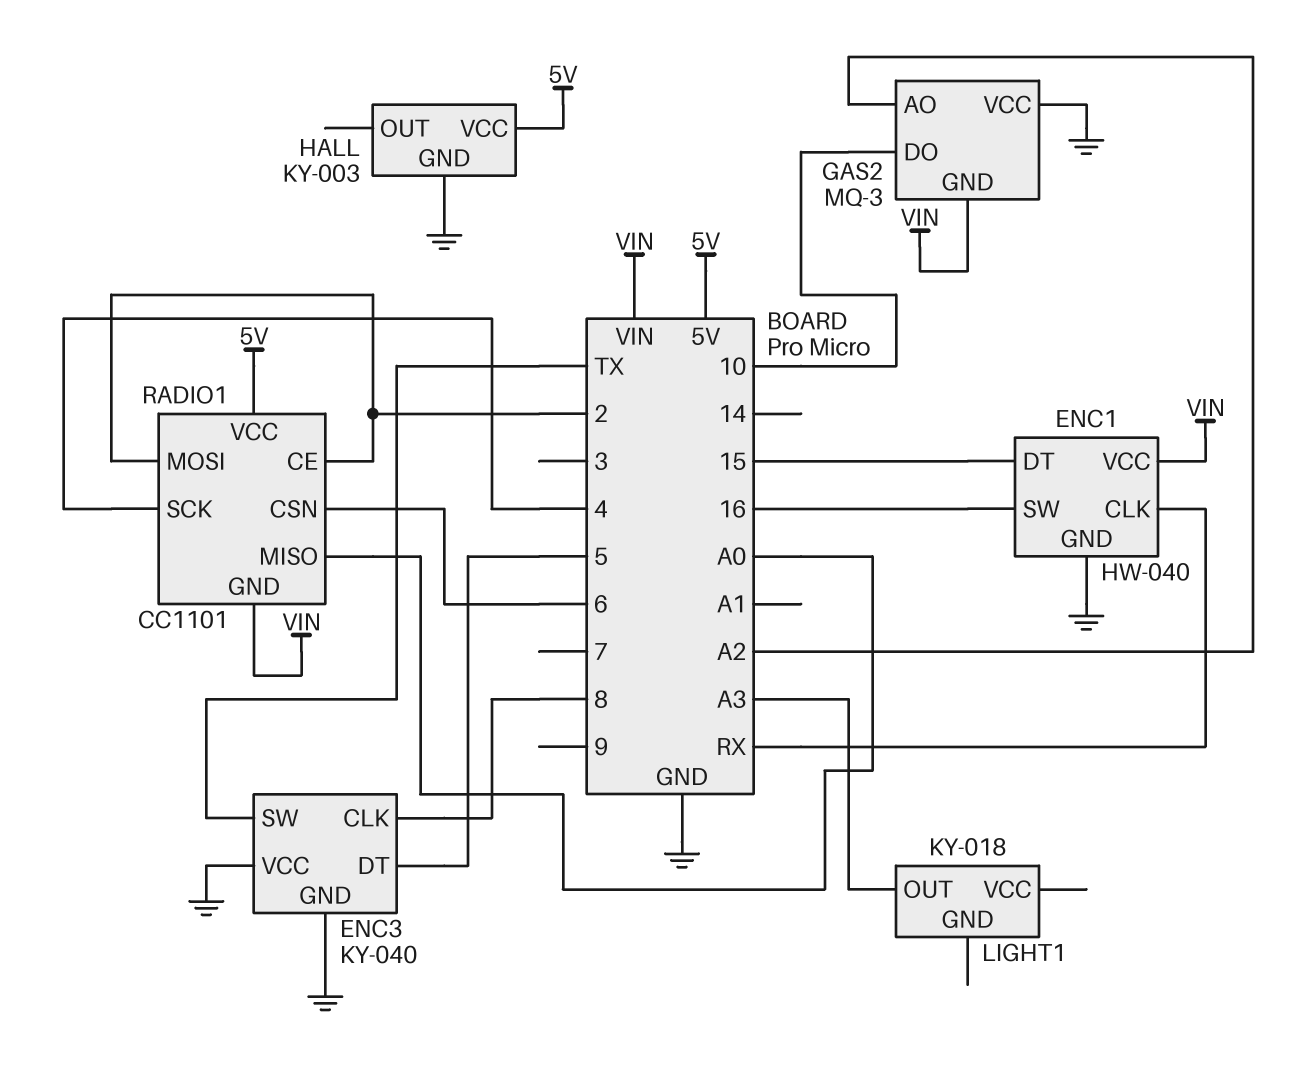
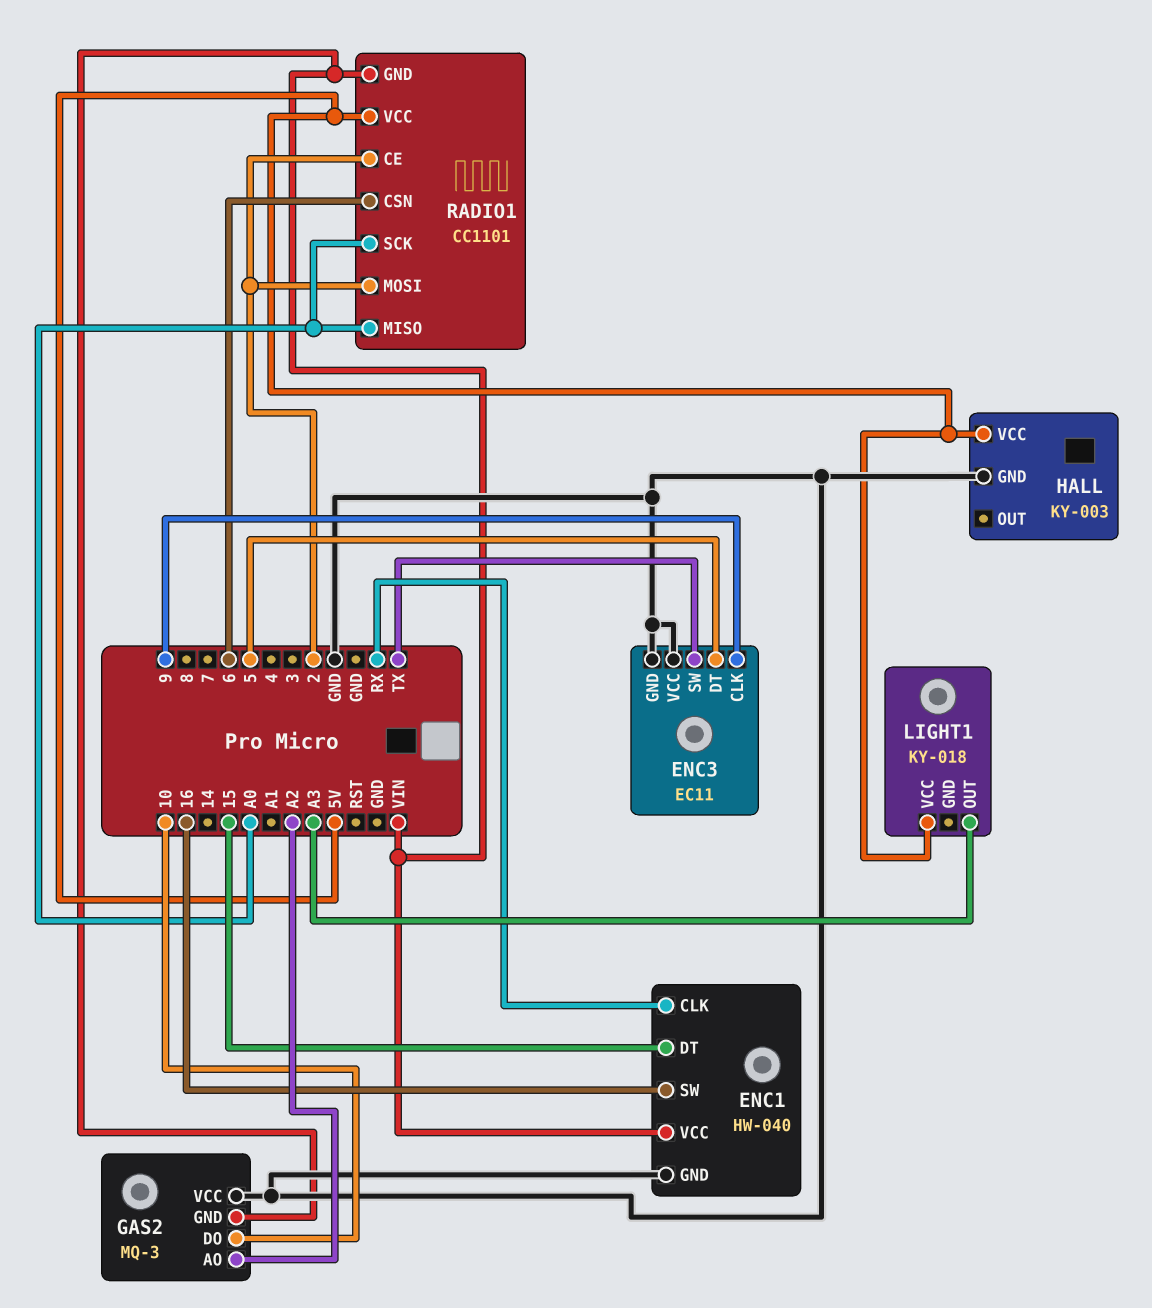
ENC3: KY-040 -> EC11
ENC3 pin CLK: 8 -> 9
LIGHT1 pin VCC: none -> 5V
RADIO1 pin SCK: 4 -> A0

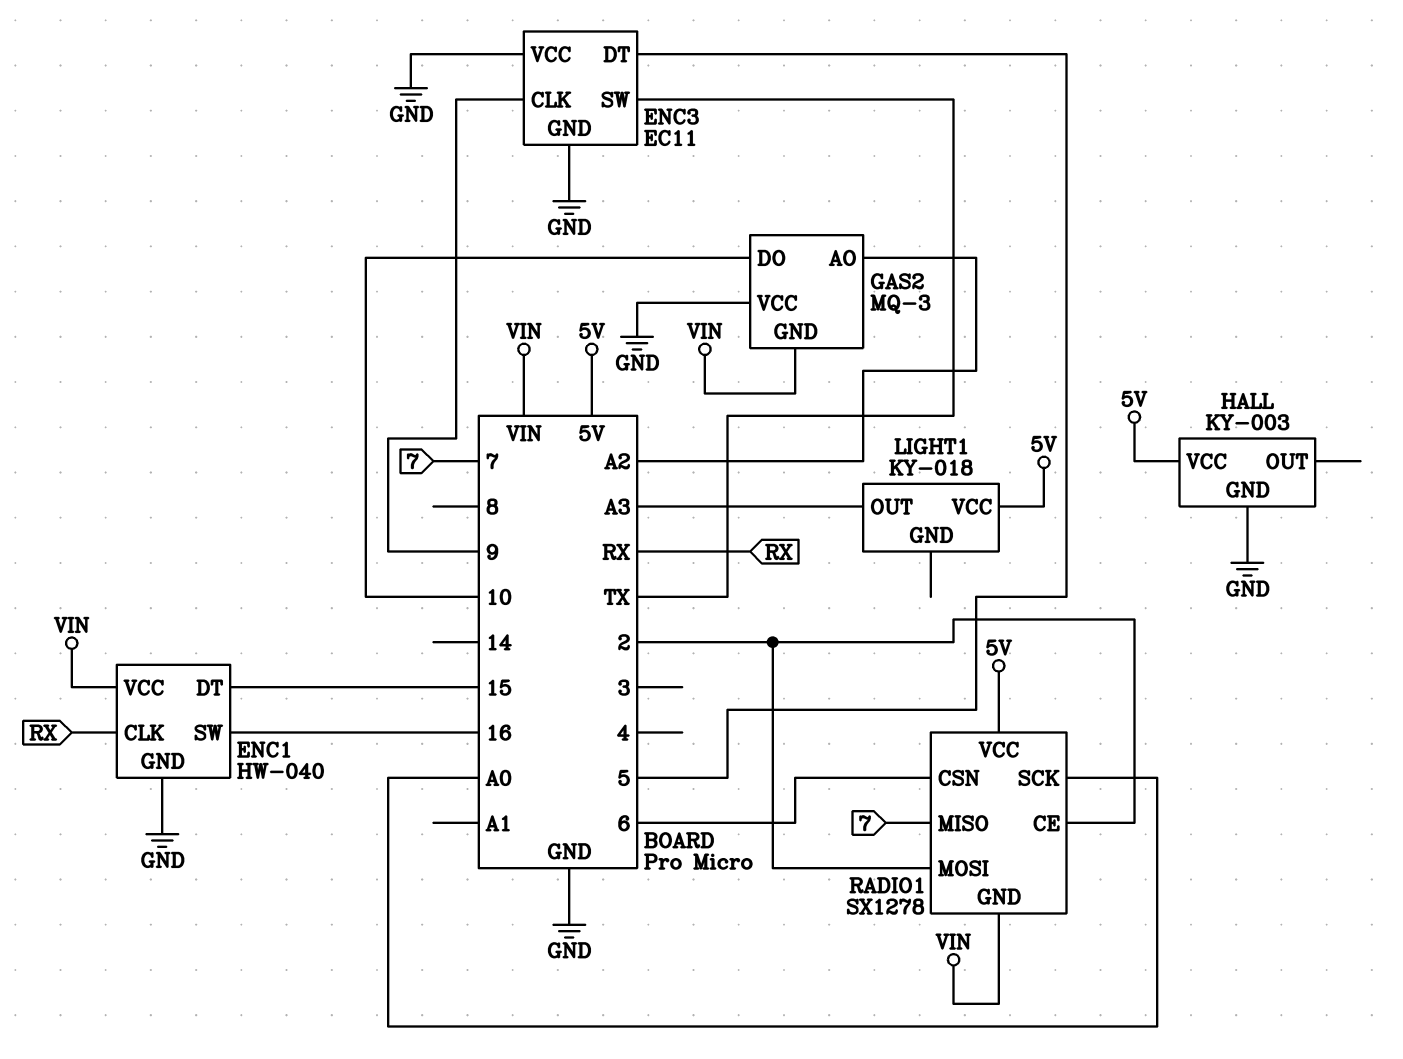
RADIO1: CC1101 -> SX1278
RADIO1 pin MISO: A0 -> 7

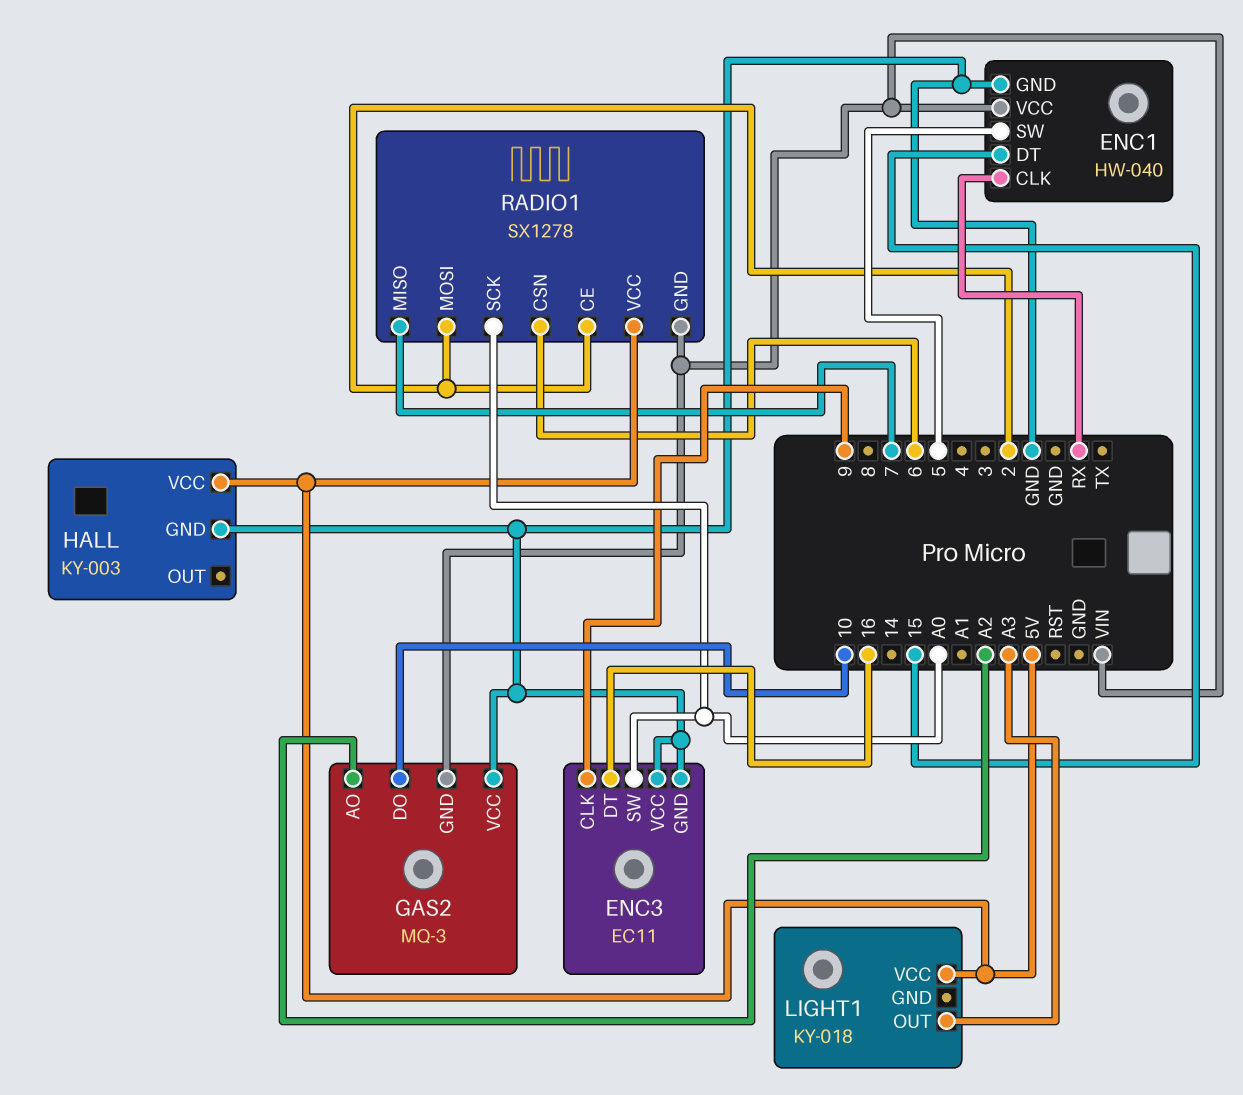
ENC1 pin SW: 16 -> 5
ENC3 pin DT: 5 -> 16
ENC3 pin SW: TX -> A0

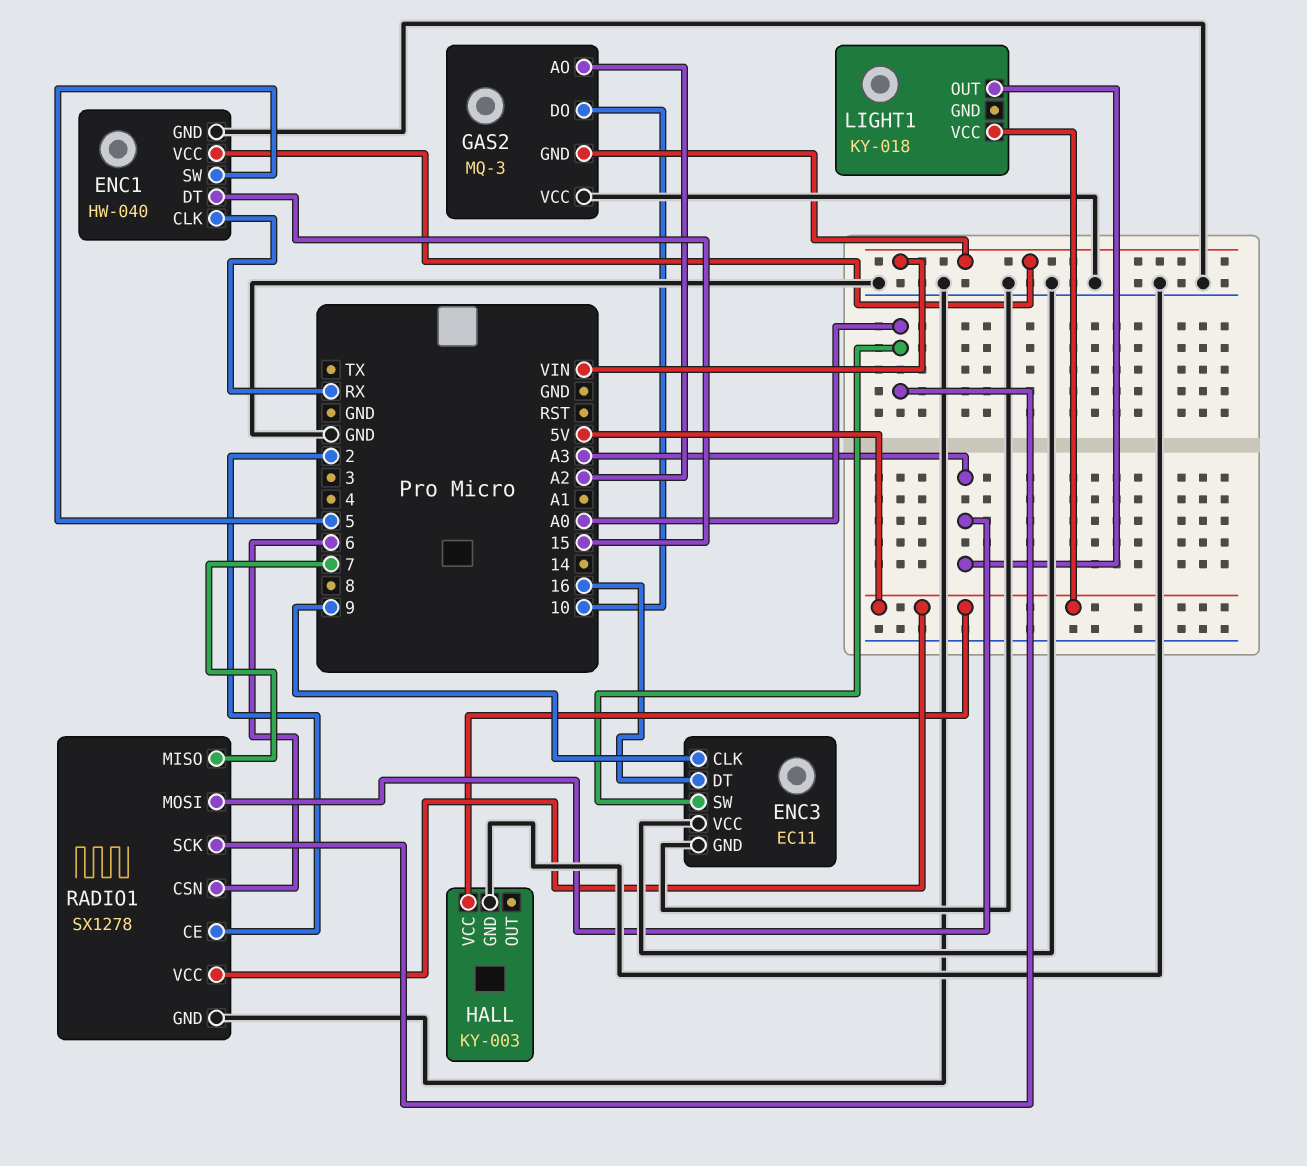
RADIO1 pin GND: VIN -> GND
RADIO1 pin MOSI: 2 -> A3

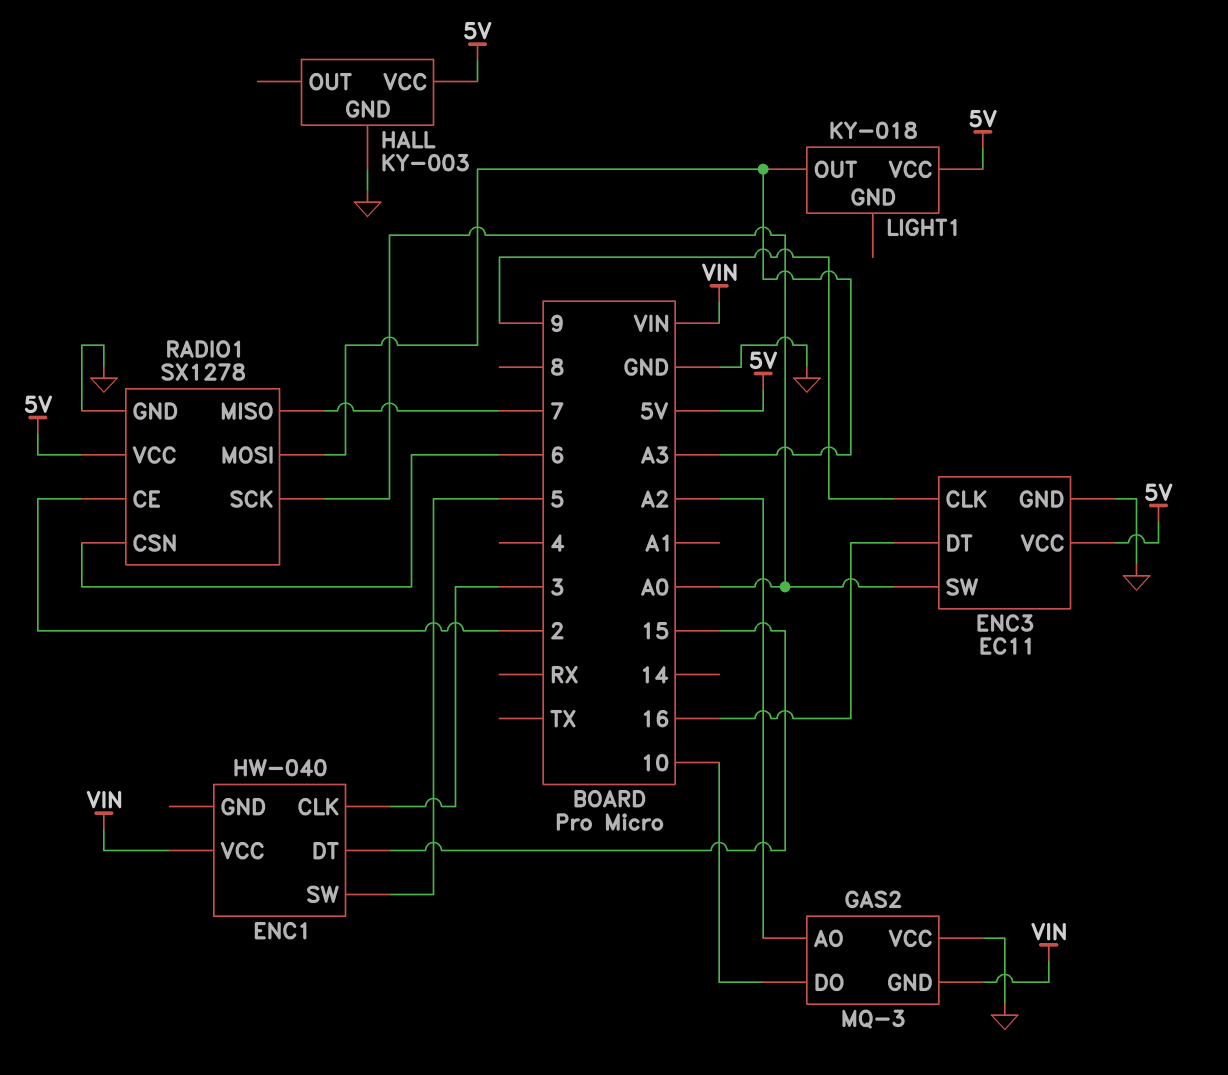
ENC1 pin CLK: RX -> 3
ENC1 pin GND: GND -> none
ENC3 pin VCC: GND -> 5V

